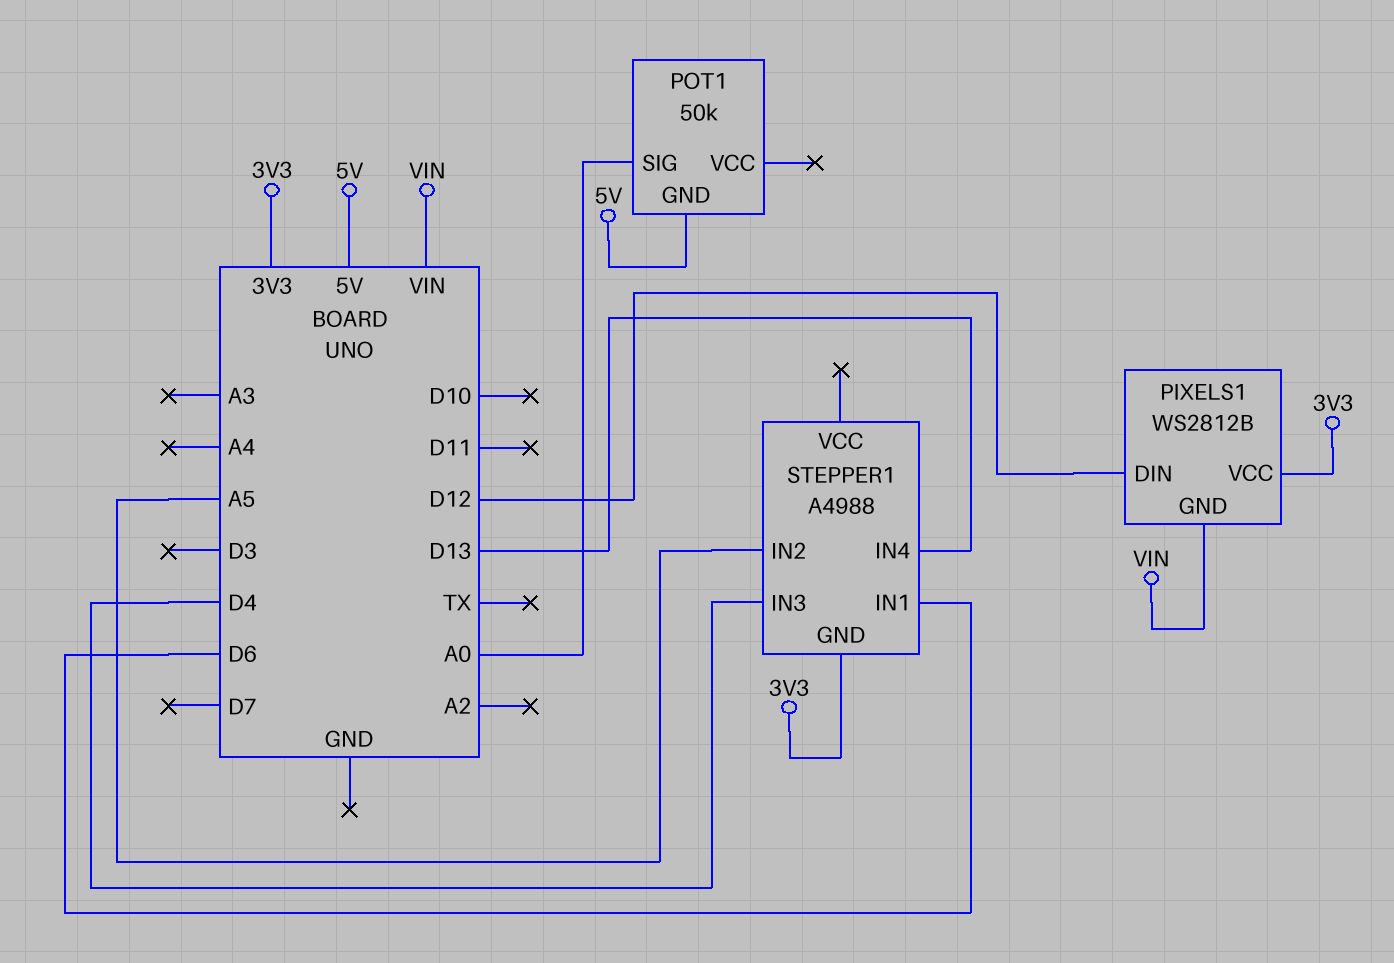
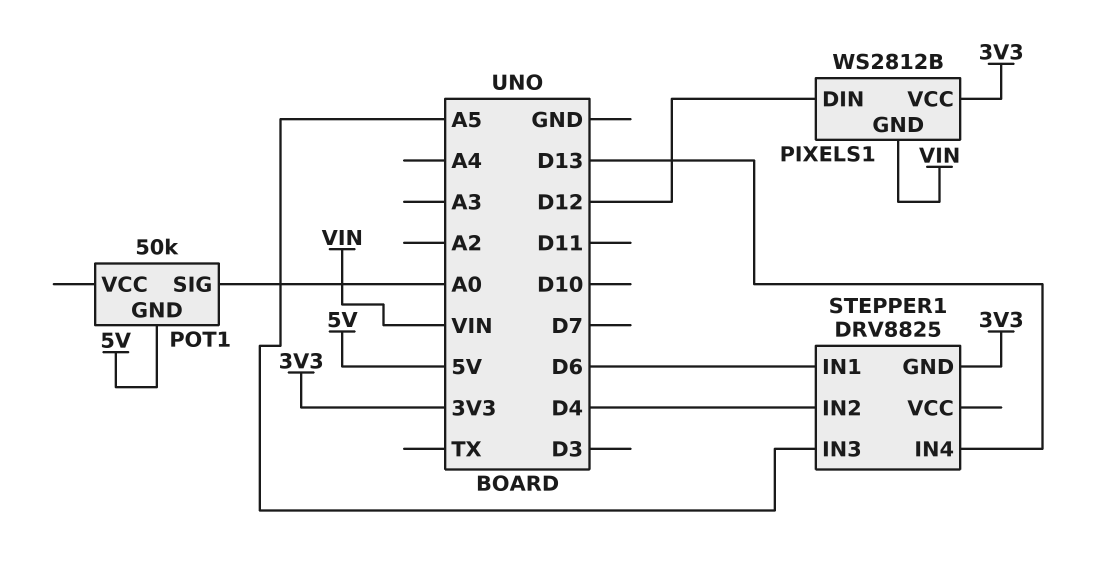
STEPPER1: A4988 -> DRV8825
STEPPER1 pin IN2: A5 -> D4
STEPPER1 pin IN3: D4 -> A5

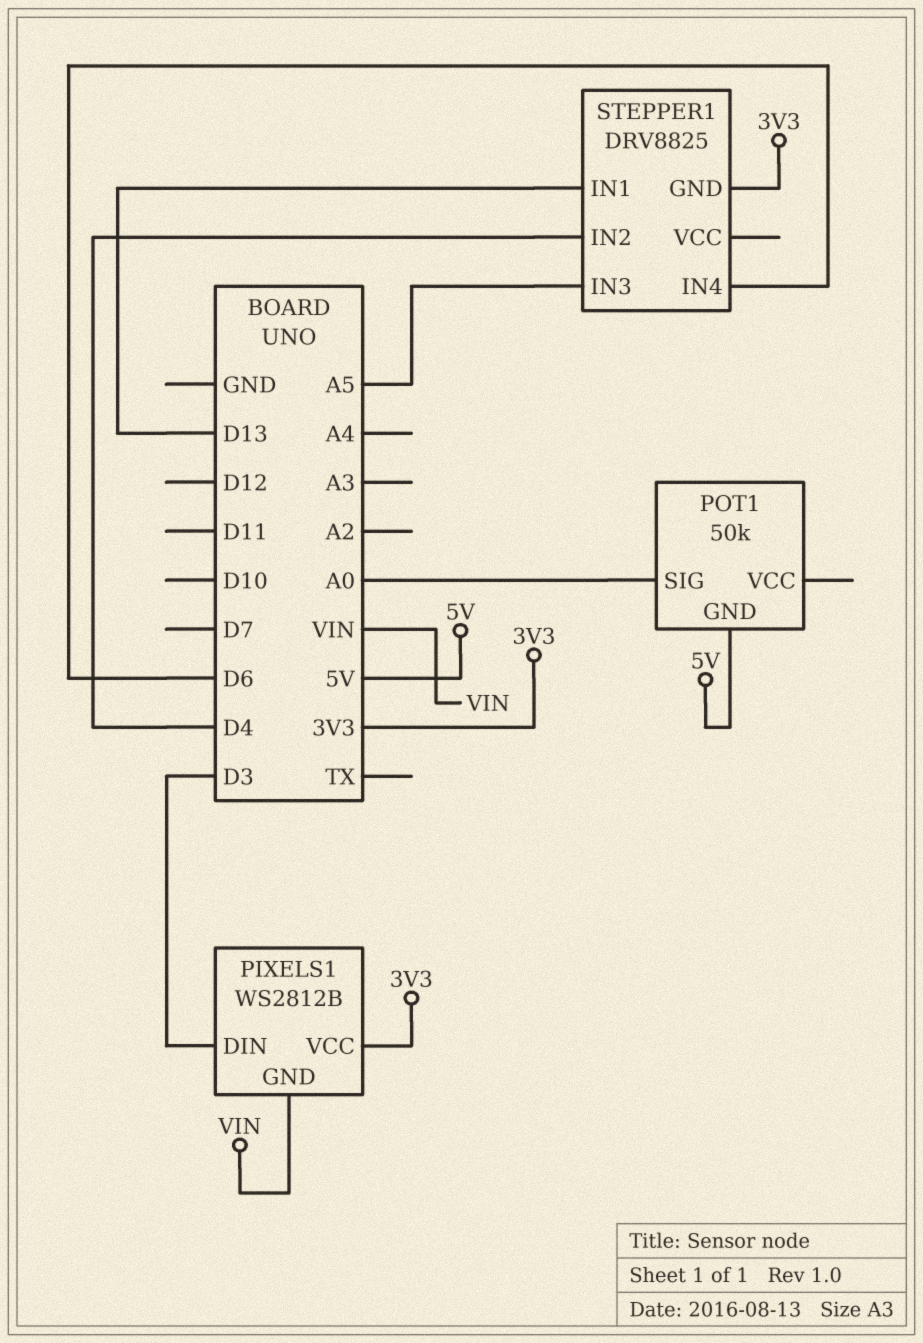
PIXELS1 pin DIN: D12 -> D3
STEPPER1 pin IN1: D6 -> D13
STEPPER1 pin IN4: D13 -> D6

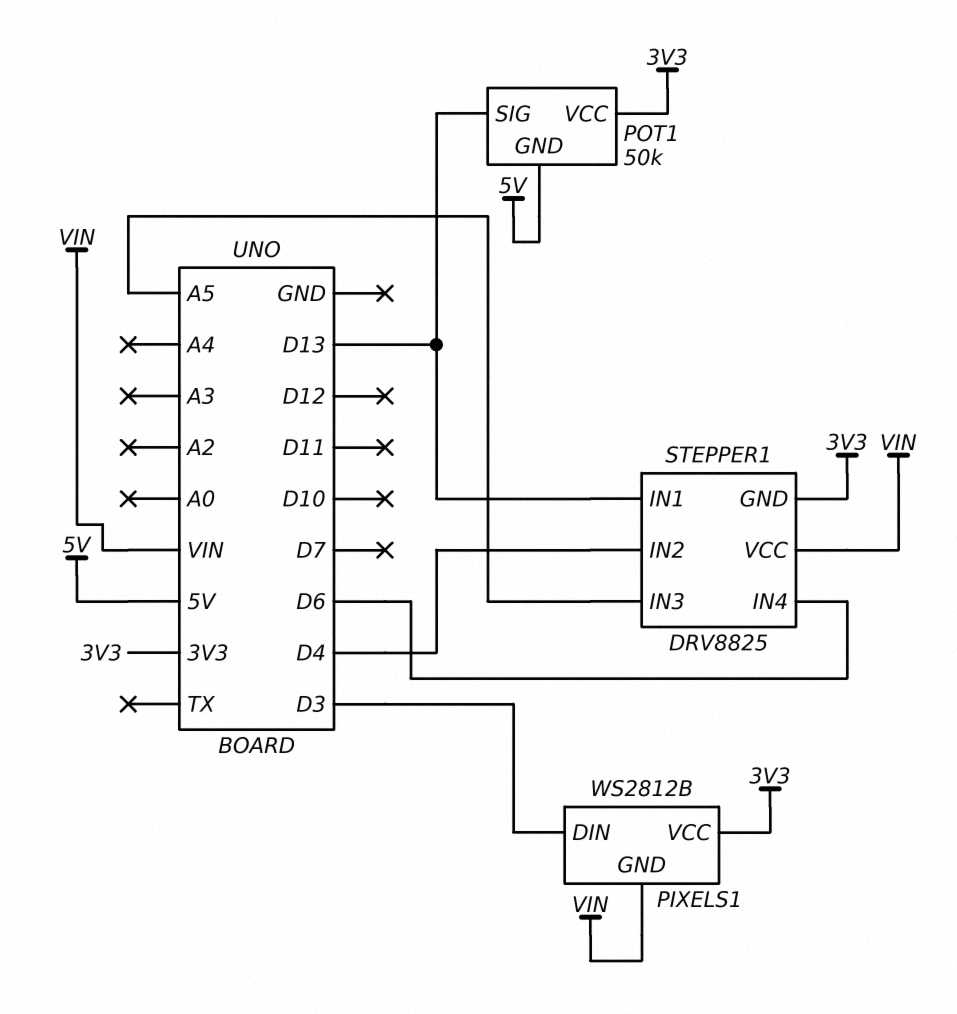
POT1 pin SIG: A0 -> D13
POT1 pin VCC: none -> 3V3
STEPPER1 pin VCC: none -> VIN

